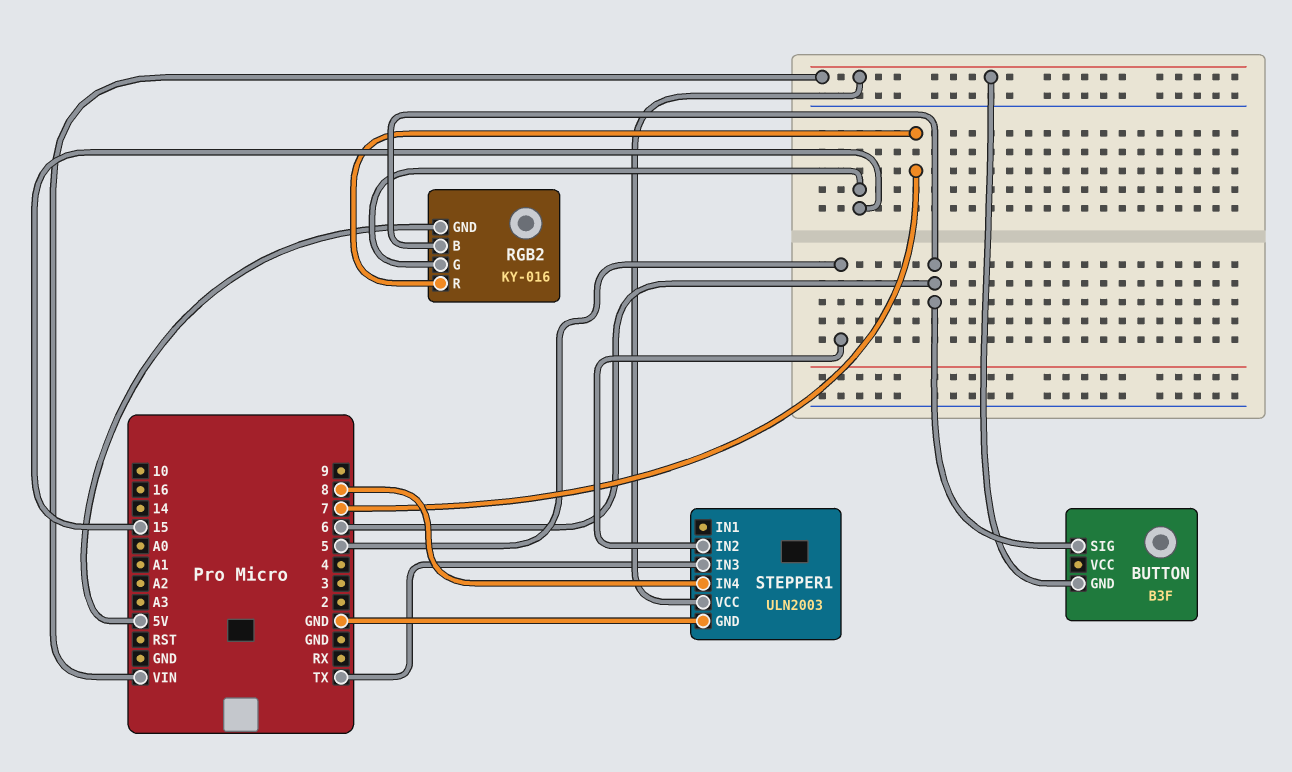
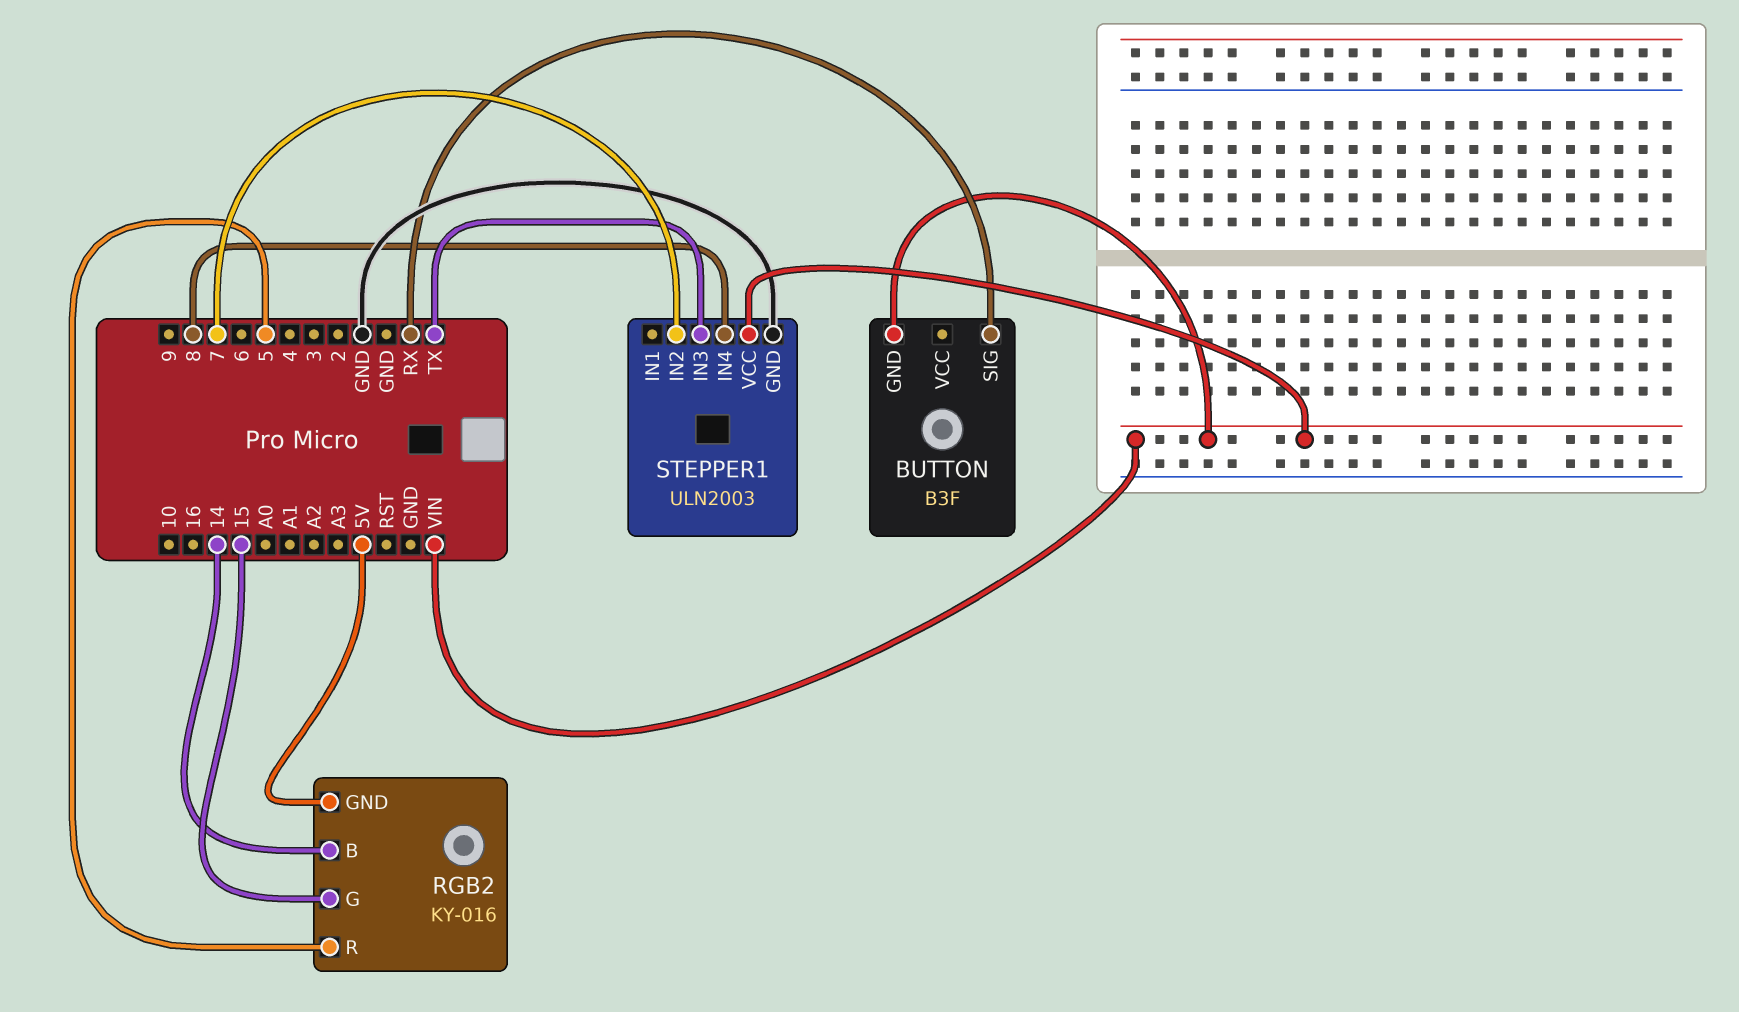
BUTTON pin SIG: 6 -> RX
RGB2 pin B: 6 -> 14
RGB2 pin R: 7 -> 5
STEPPER1 pin IN2: 5 -> 7

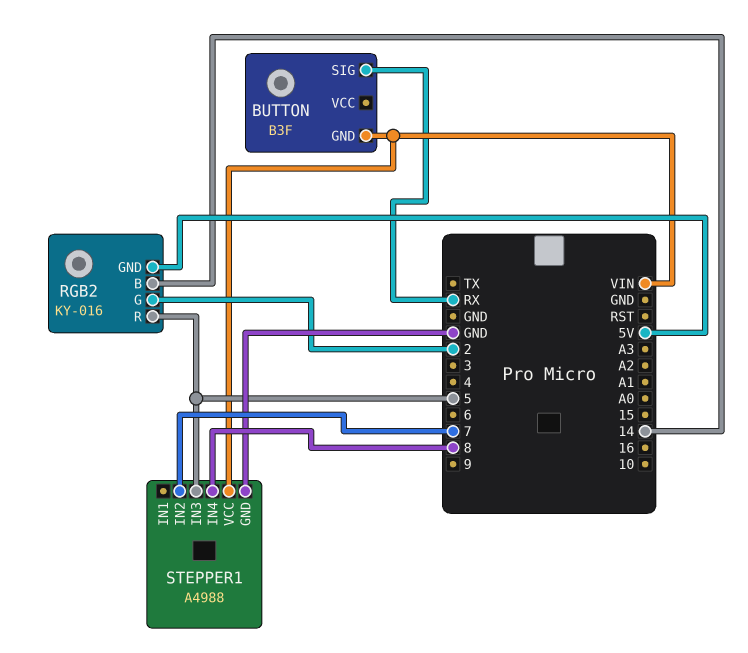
RGB2 pin G: 15 -> 2
STEPPER1: ULN2003 -> A4988
STEPPER1 pin IN3: TX -> 5

